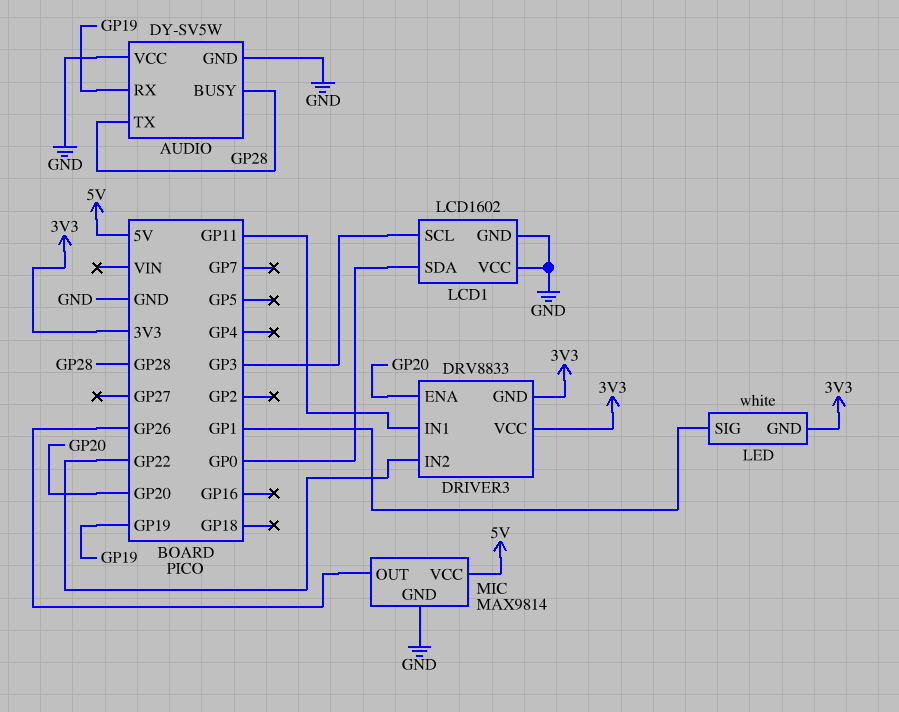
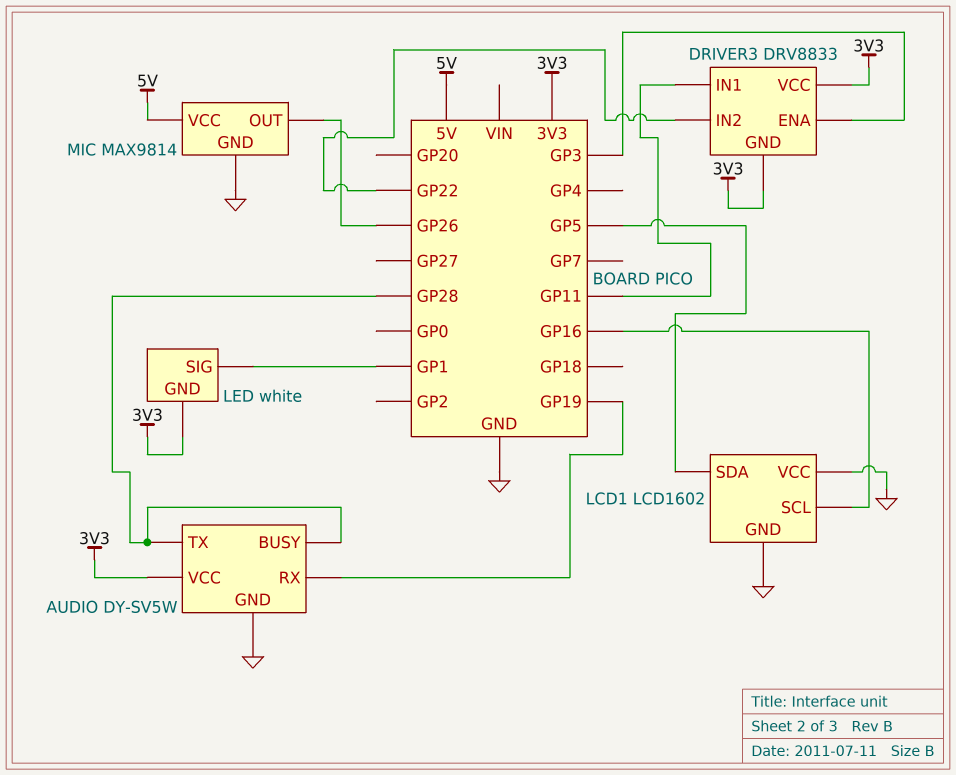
AUDIO pin VCC: GND -> 3V3
DRIVER3 pin ENA: GP20 -> GP3
LCD1 pin SCL: GP3 -> GP16
LCD1 pin SDA: GP0 -> GP5

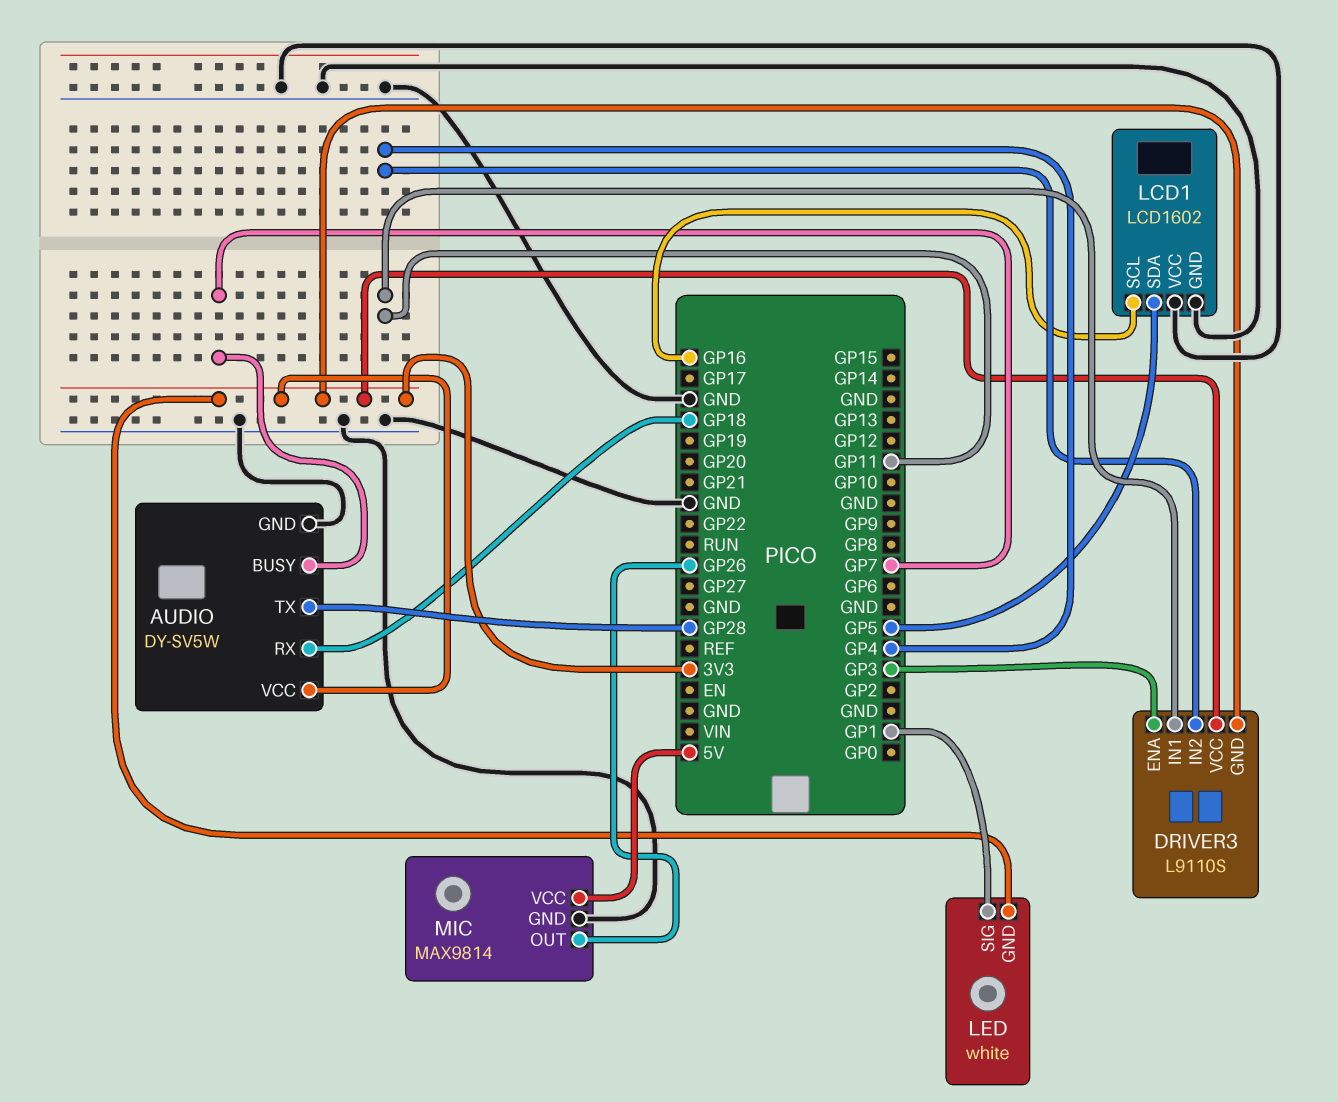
AUDIO pin BUSY: GP28 -> GP7
AUDIO pin RX: GP19 -> GP18
DRIVER3: DRV8833 -> L9110S
DRIVER3 pin IN2: GP22 -> GP4

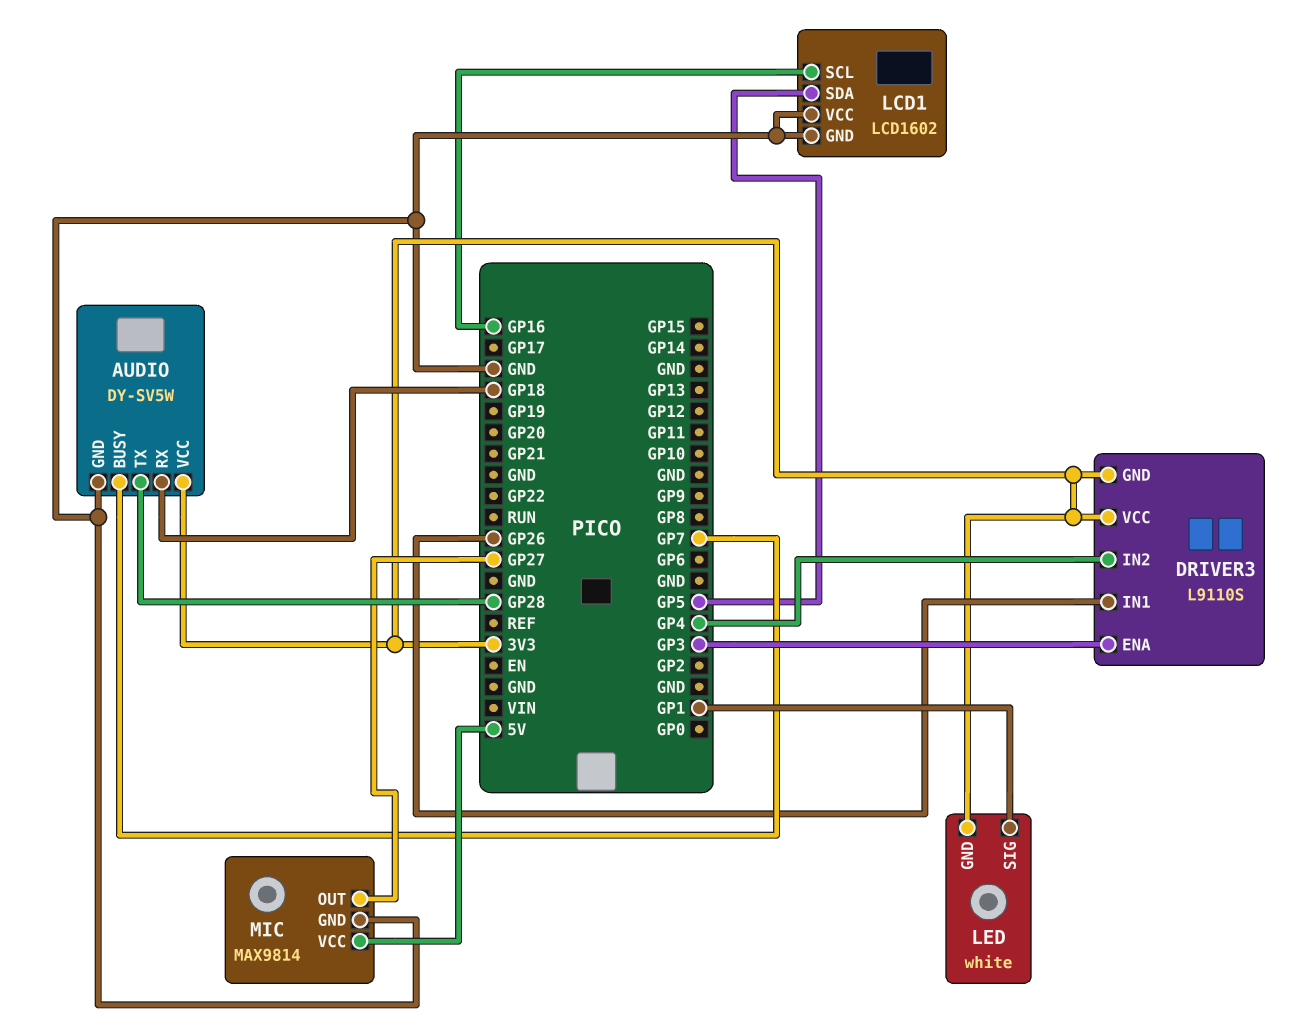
DRIVER3 pin IN1: GP11 -> GP26
MIC pin OUT: GP26 -> GP27

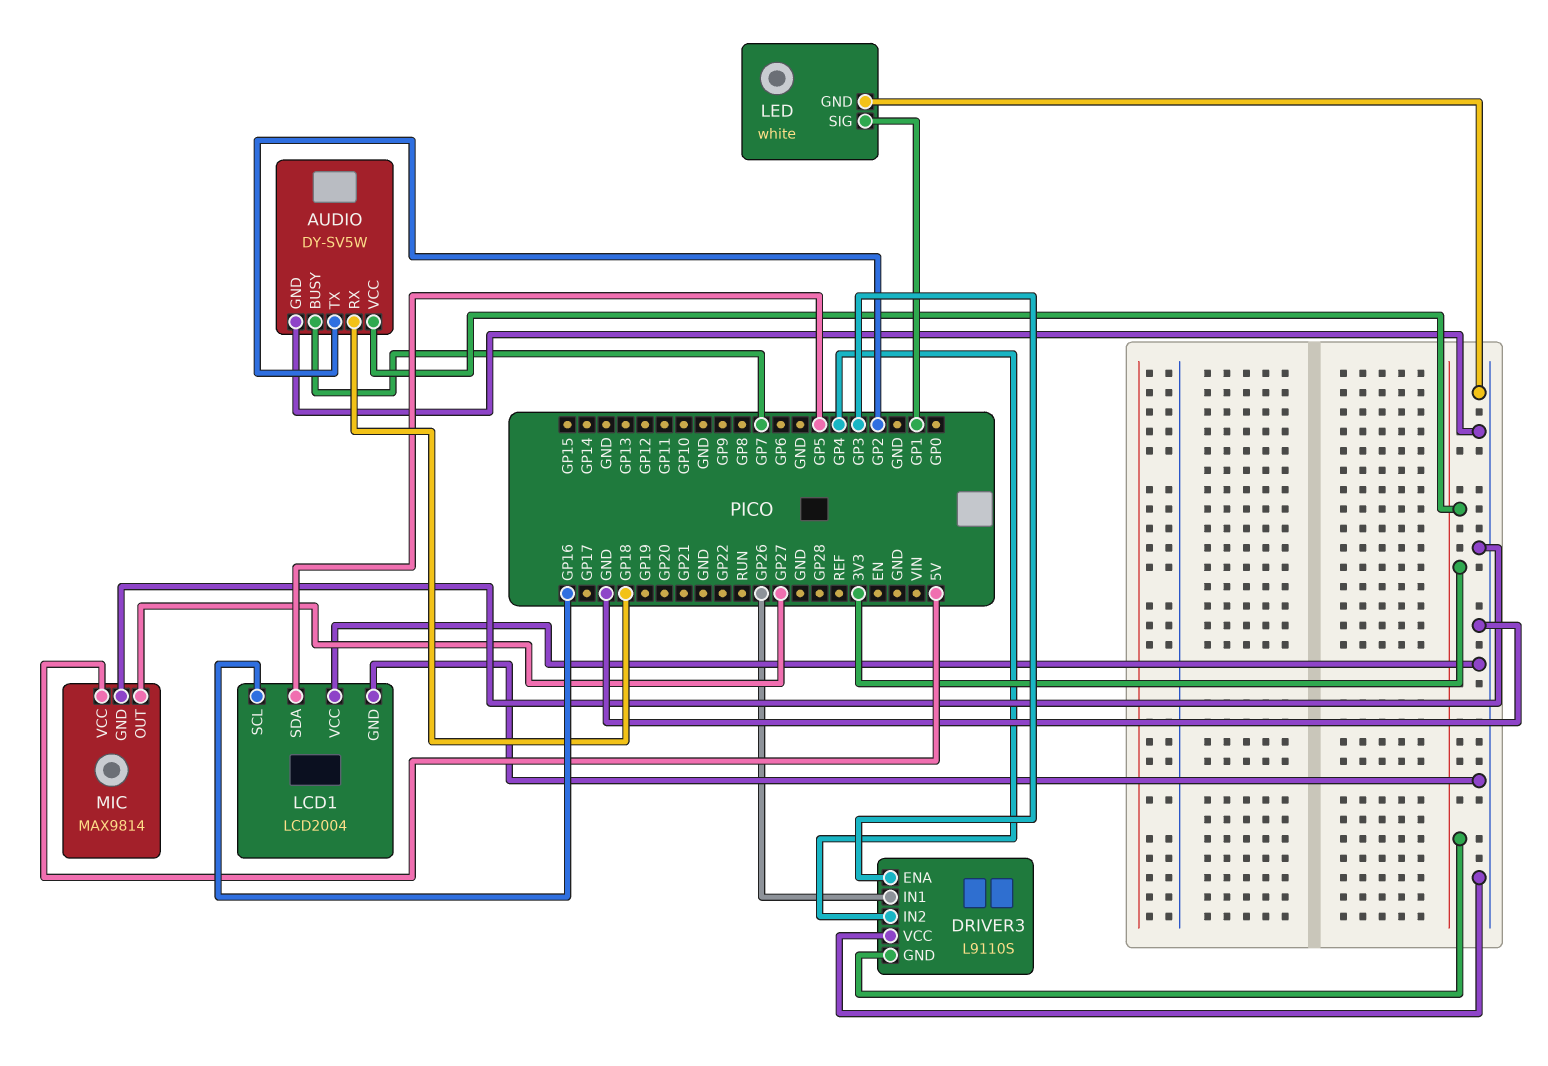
AUDIO pin TX: GP28 -> GP2
DRIVER3 pin VCC: 3V3 -> GND
LCD1: LCD1602 -> LCD2004
LED pin GND: 3V3 -> GND

